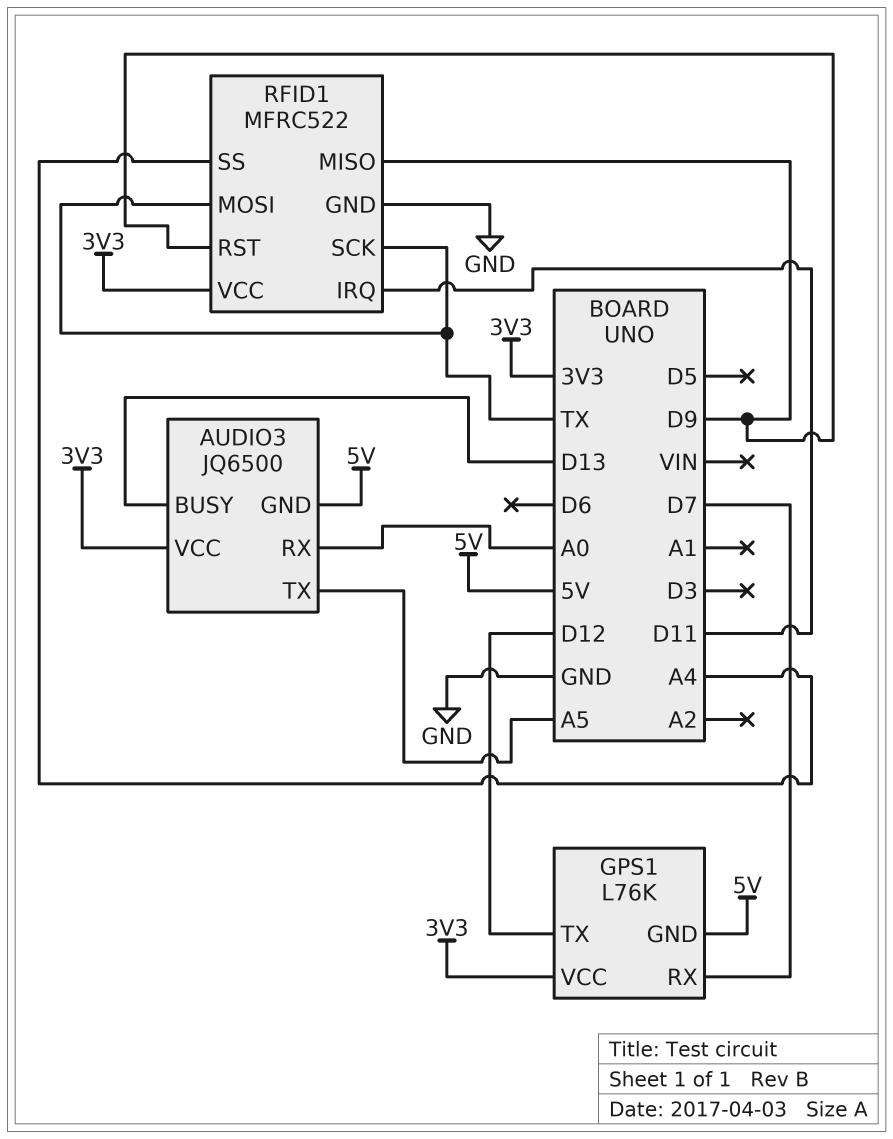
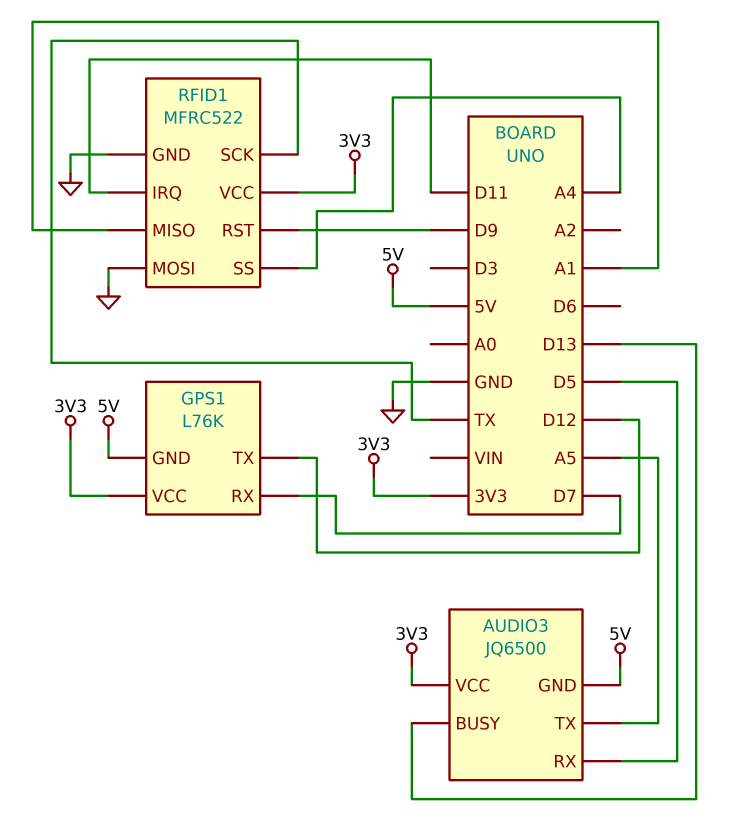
AUDIO3 pin RX: A0 -> D5
RFID1 pin MISO: D9 -> A1
RFID1 pin MOSI: TX -> GND

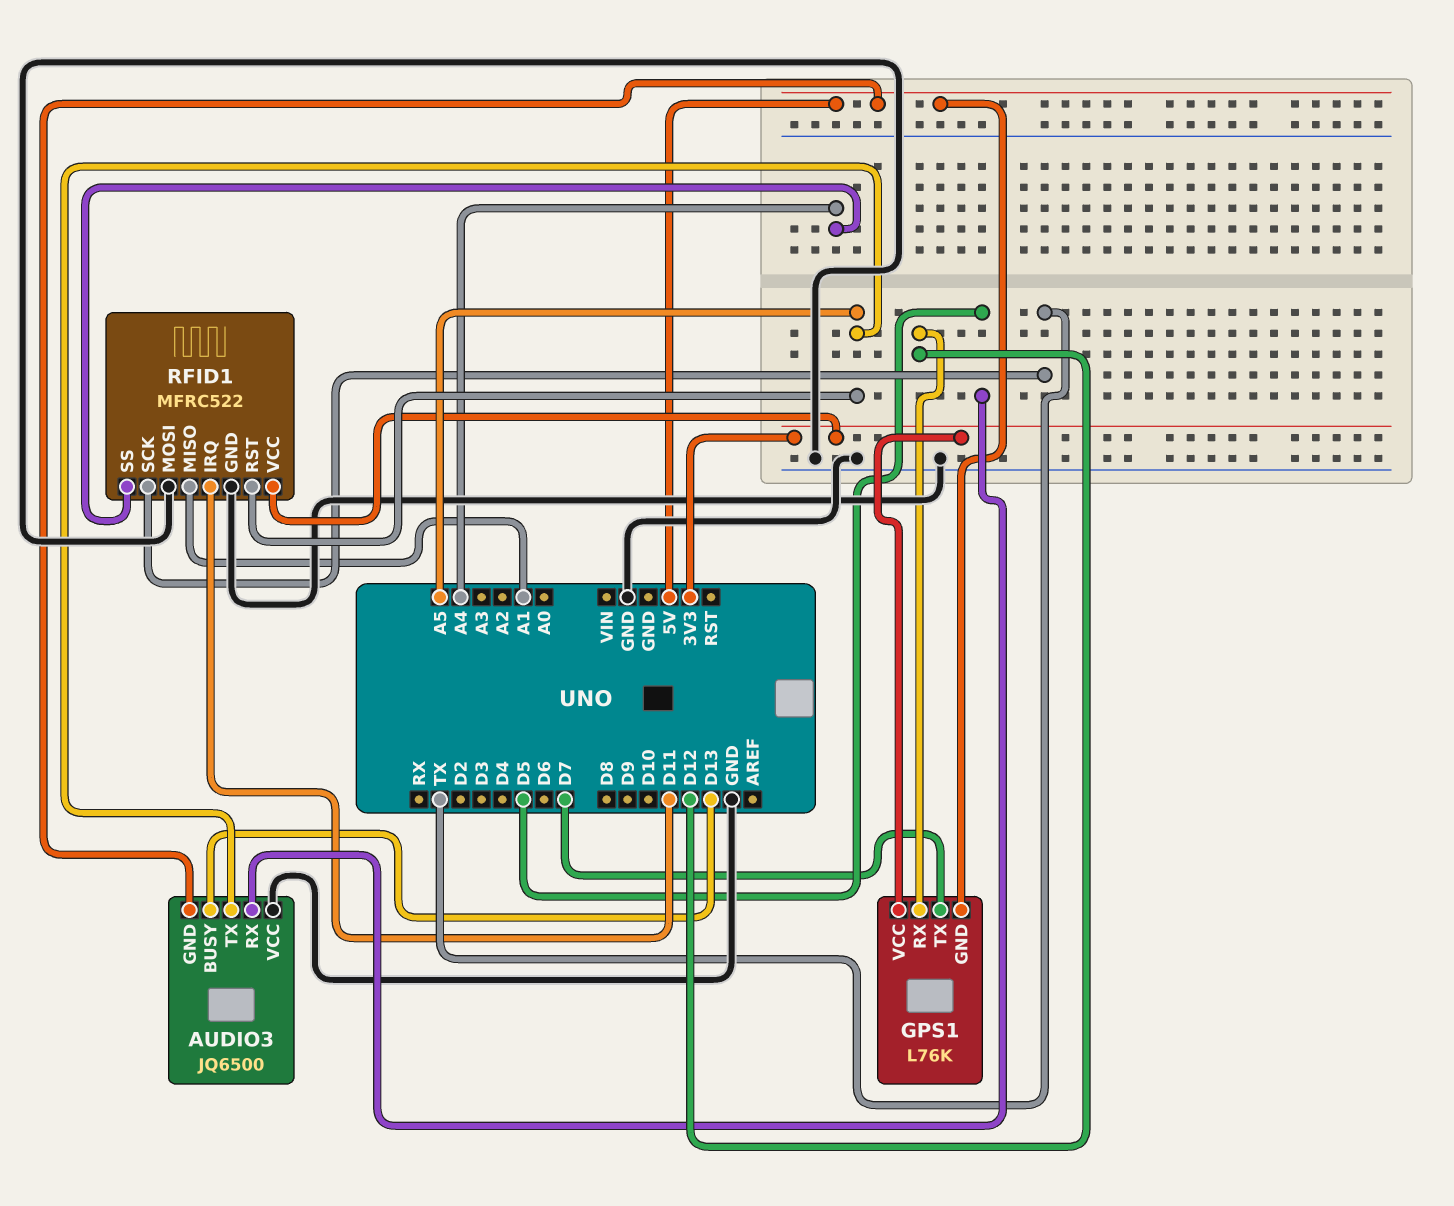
AUDIO3 pin VCC: 3V3 -> GND
GPS1 pin RX: D7 -> D12
GPS1 pin TX: D12 -> D7
RFID1 pin RST: D9 -> A5

